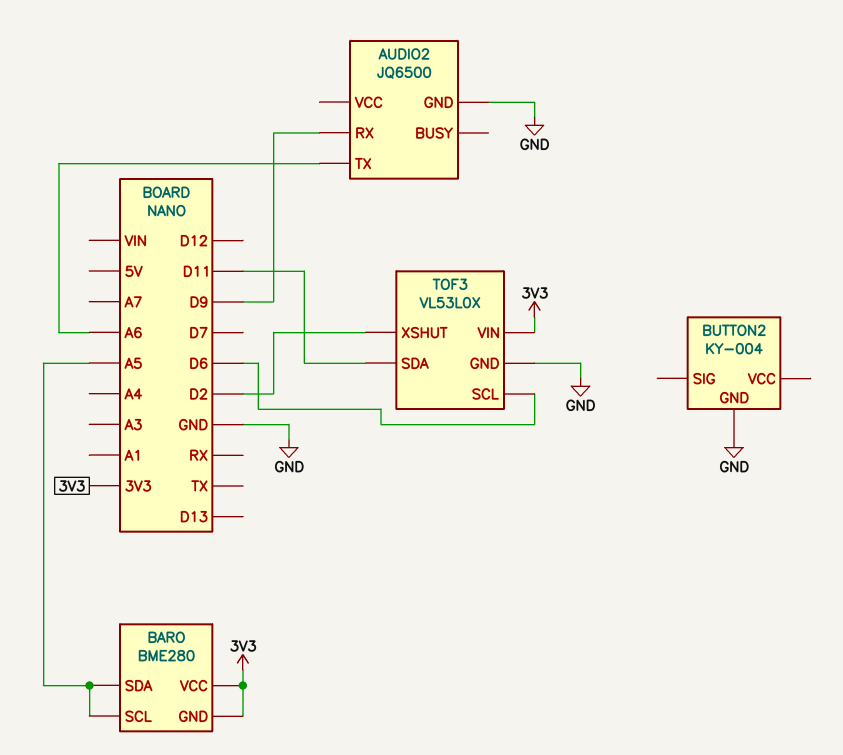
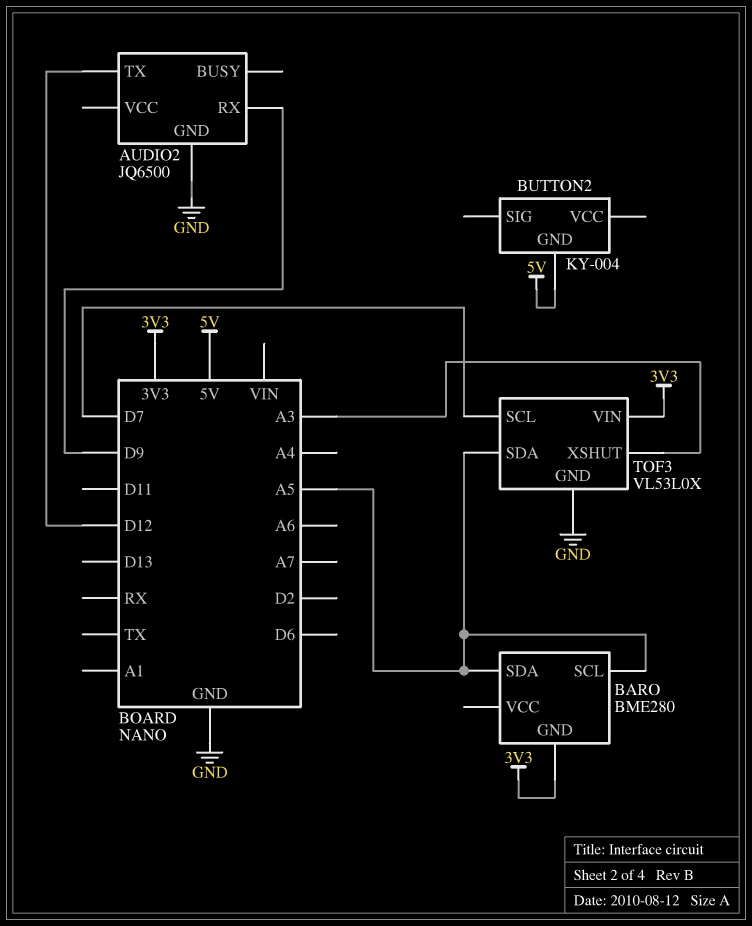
AUDIO2 pin TX: A6 -> D12
BARO pin VCC: 3V3 -> none
BUTTON2 pin GND: GND -> 5V
TOF3 pin SCL: D6 -> D7
TOF3 pin SDA: D11 -> A5
TOF3 pin XSHUT: D2 -> A3

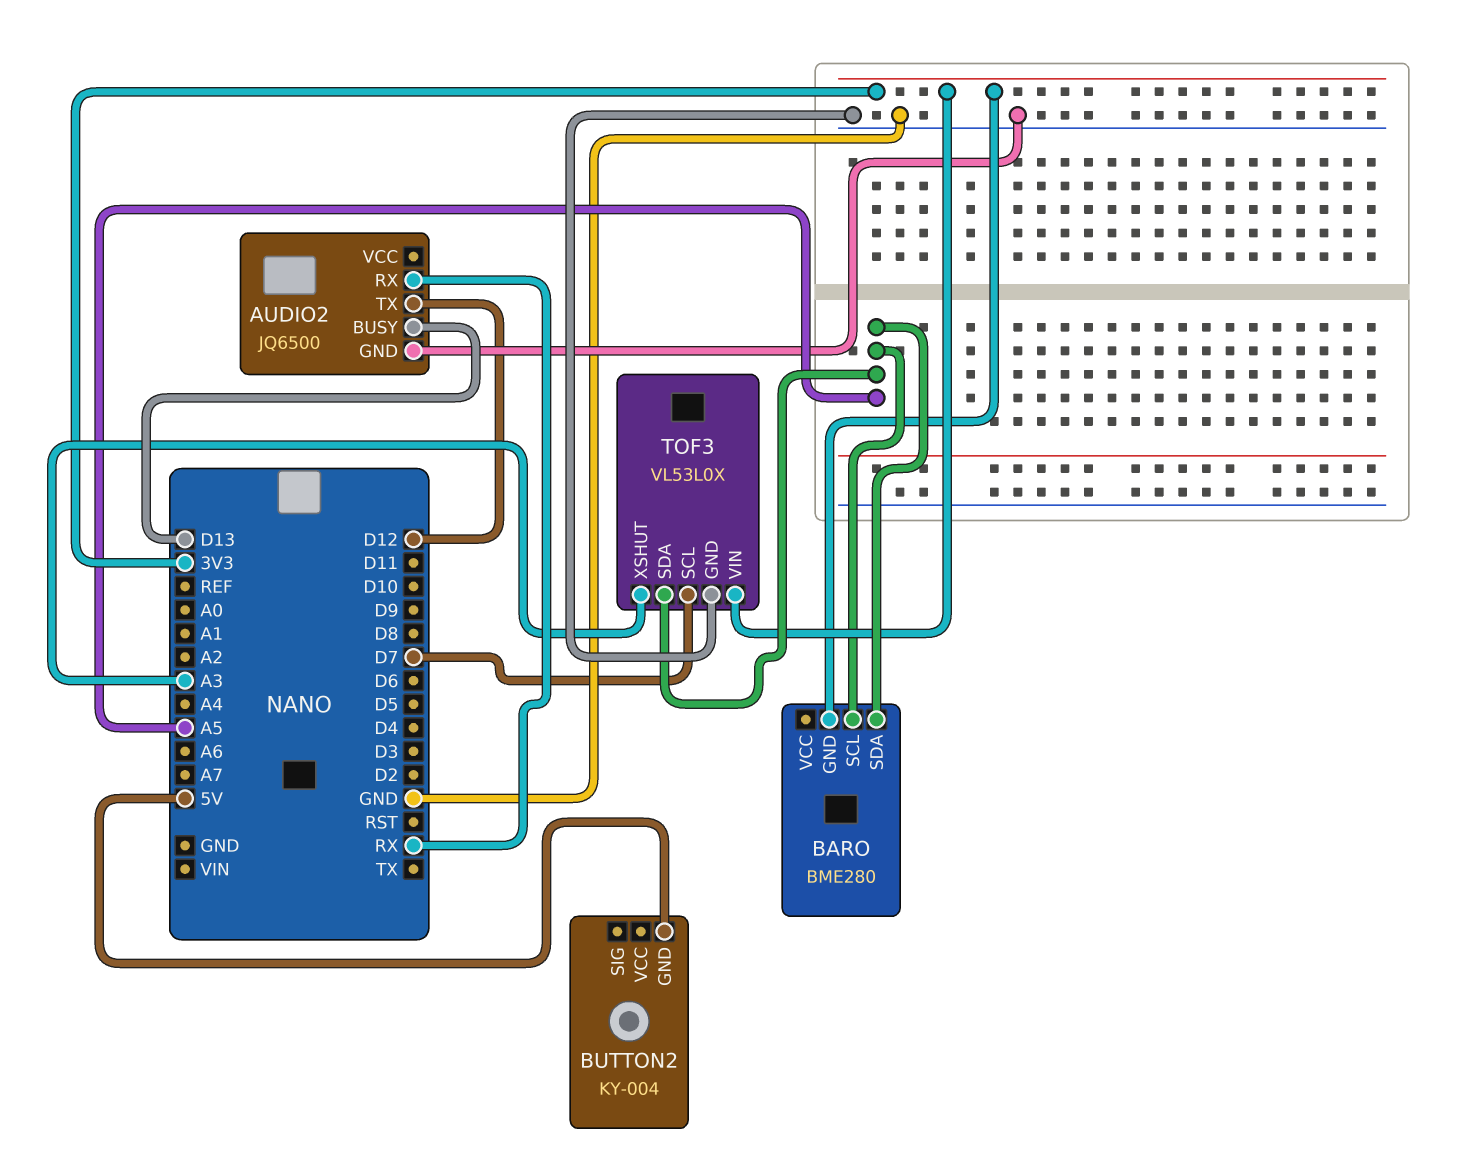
AUDIO2 pin BUSY: none -> D13
AUDIO2 pin RX: D9 -> RX

